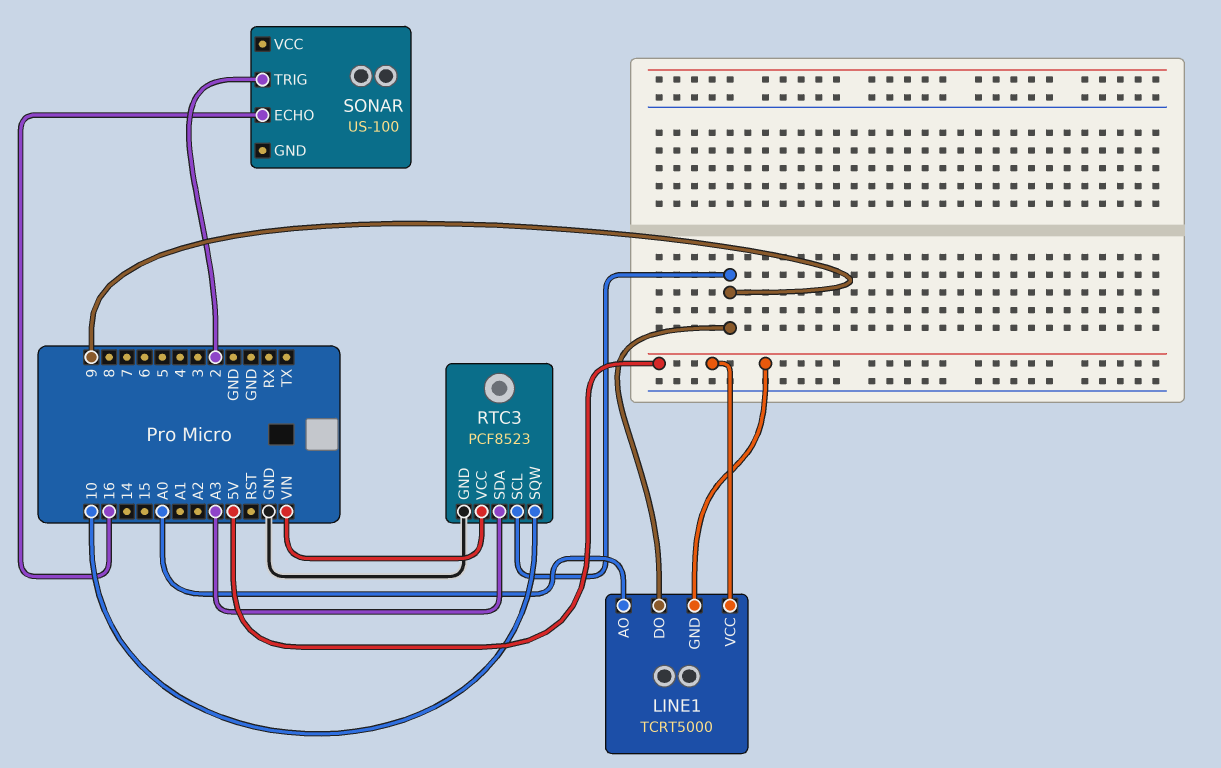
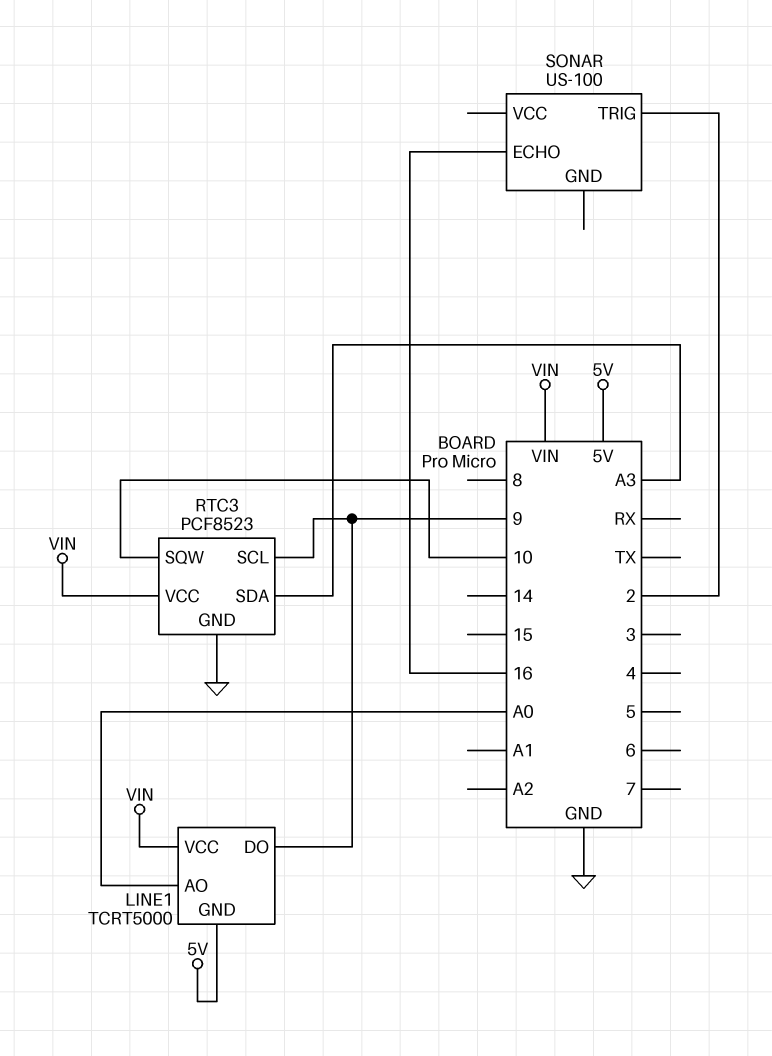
LINE1 pin VCC: 5V -> VIN

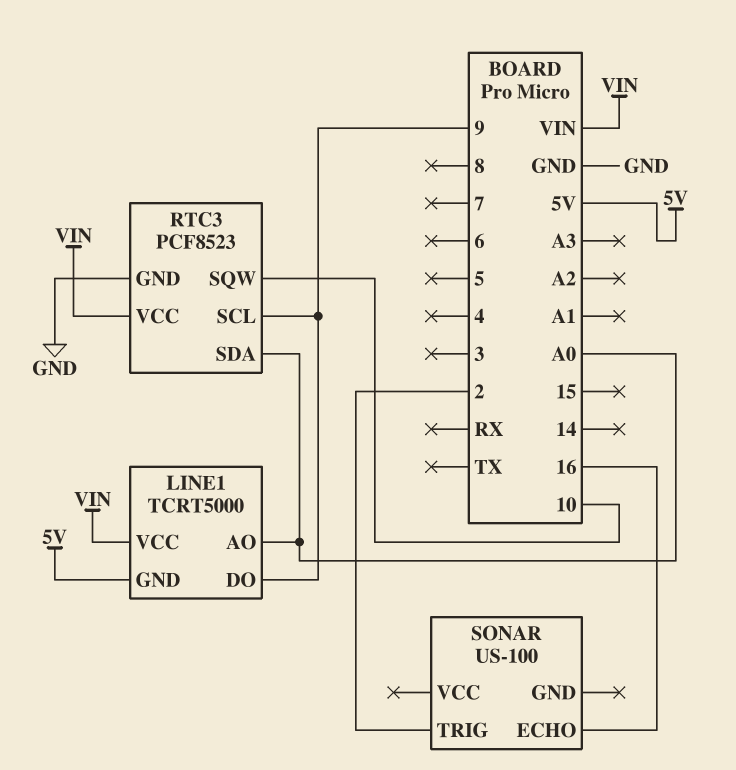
RTC3 pin SDA: A3 -> A0

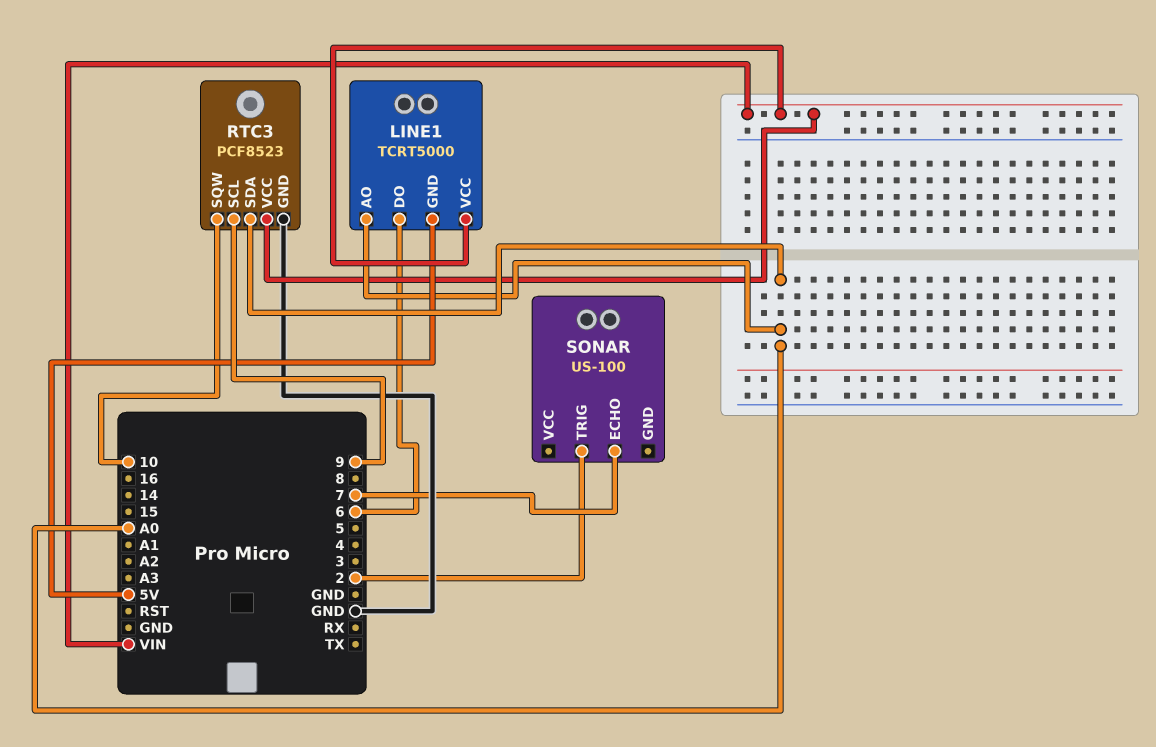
LINE1 pin DO: 9 -> 6
SONAR pin ECHO: 16 -> 7

